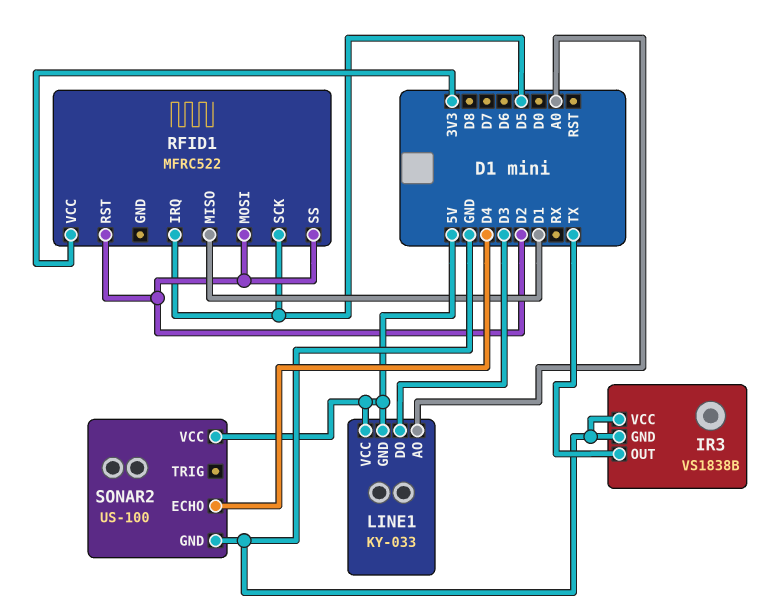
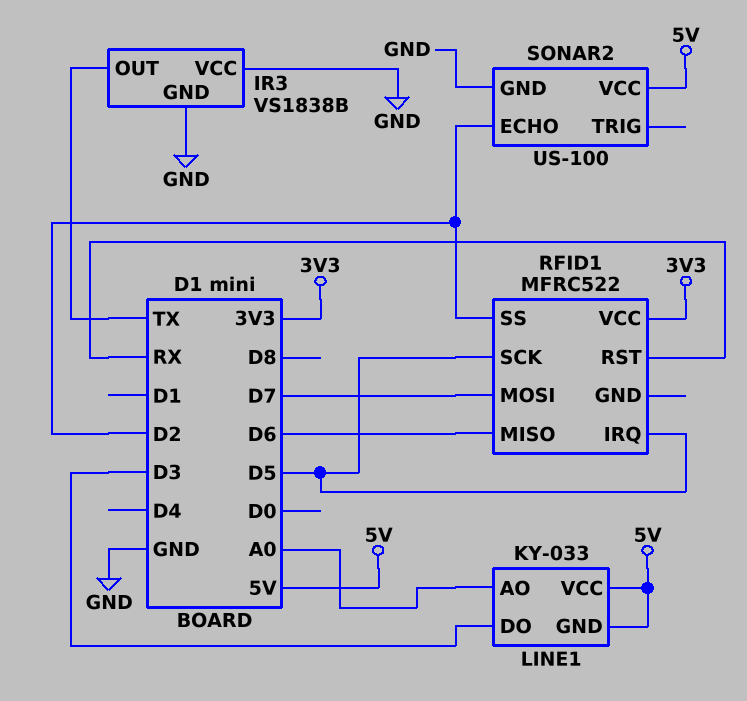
RFID1 pin MISO: D1 -> D6
RFID1 pin MOSI: D2 -> D7
RFID1 pin RST: D2 -> RX
SONAR2 pin ECHO: D4 -> D2

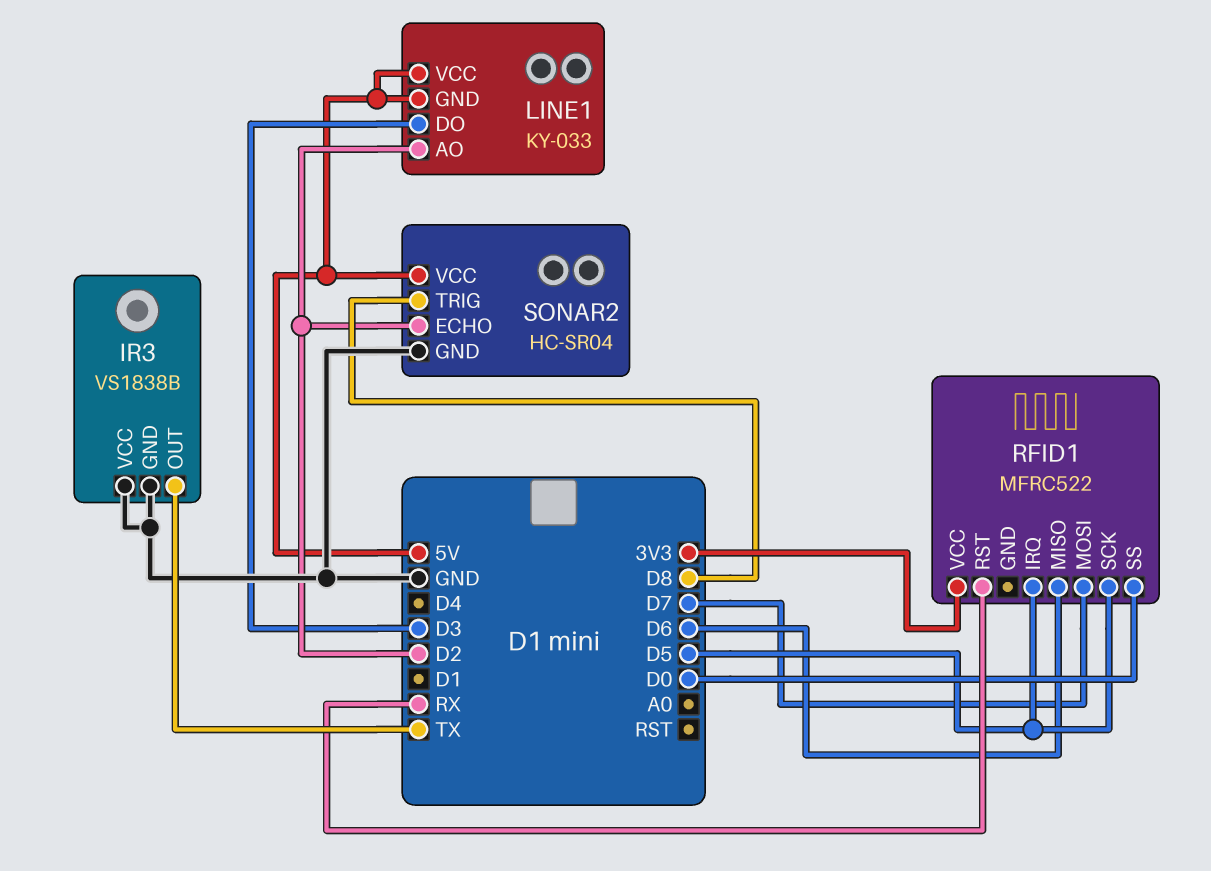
LINE1 pin AO: A0 -> D2
RFID1 pin SS: D2 -> D0
SONAR2: US-100 -> HC-SR04
SONAR2 pin TRIG: none -> D8

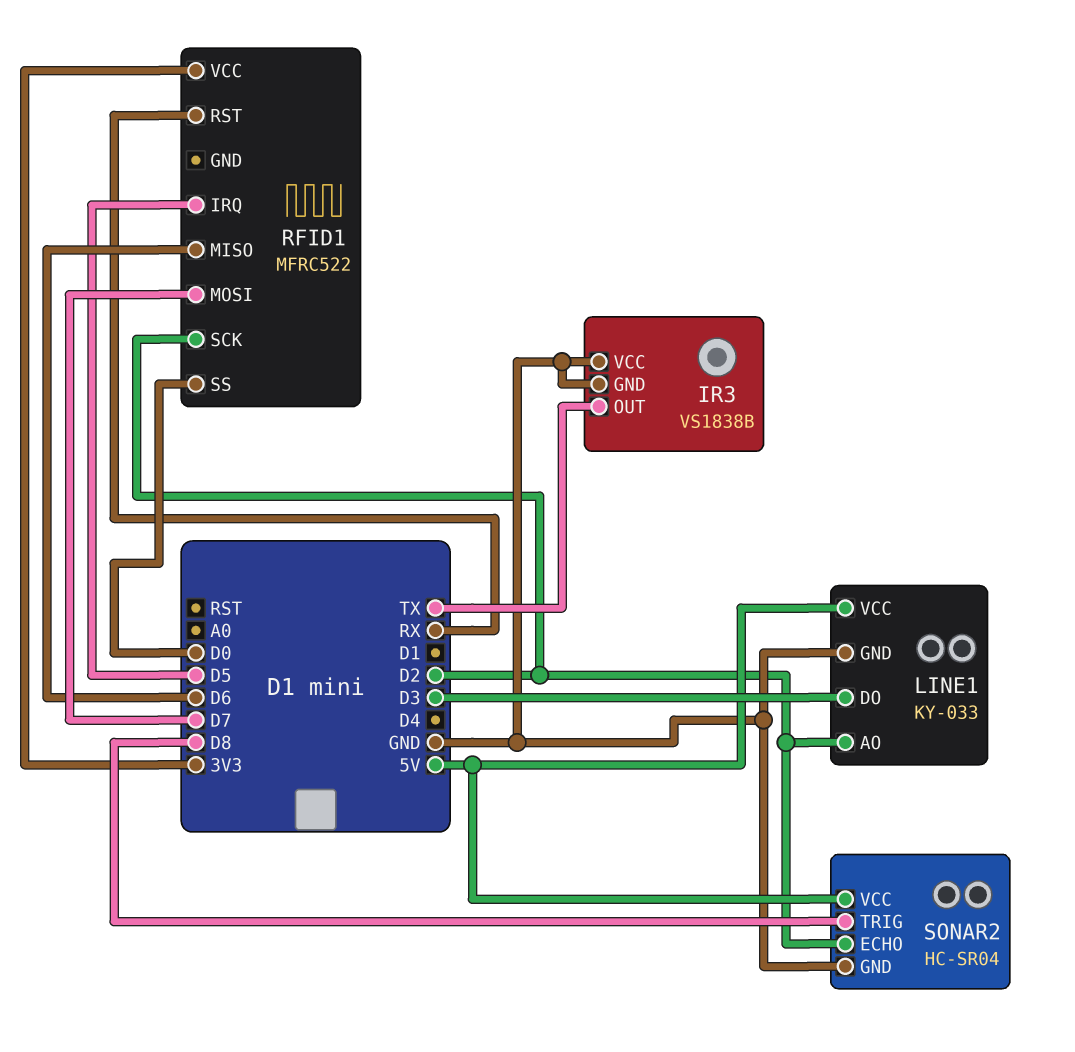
LINE1 pin GND: 5V -> GND
RFID1 pin SCK: D5 -> D2

